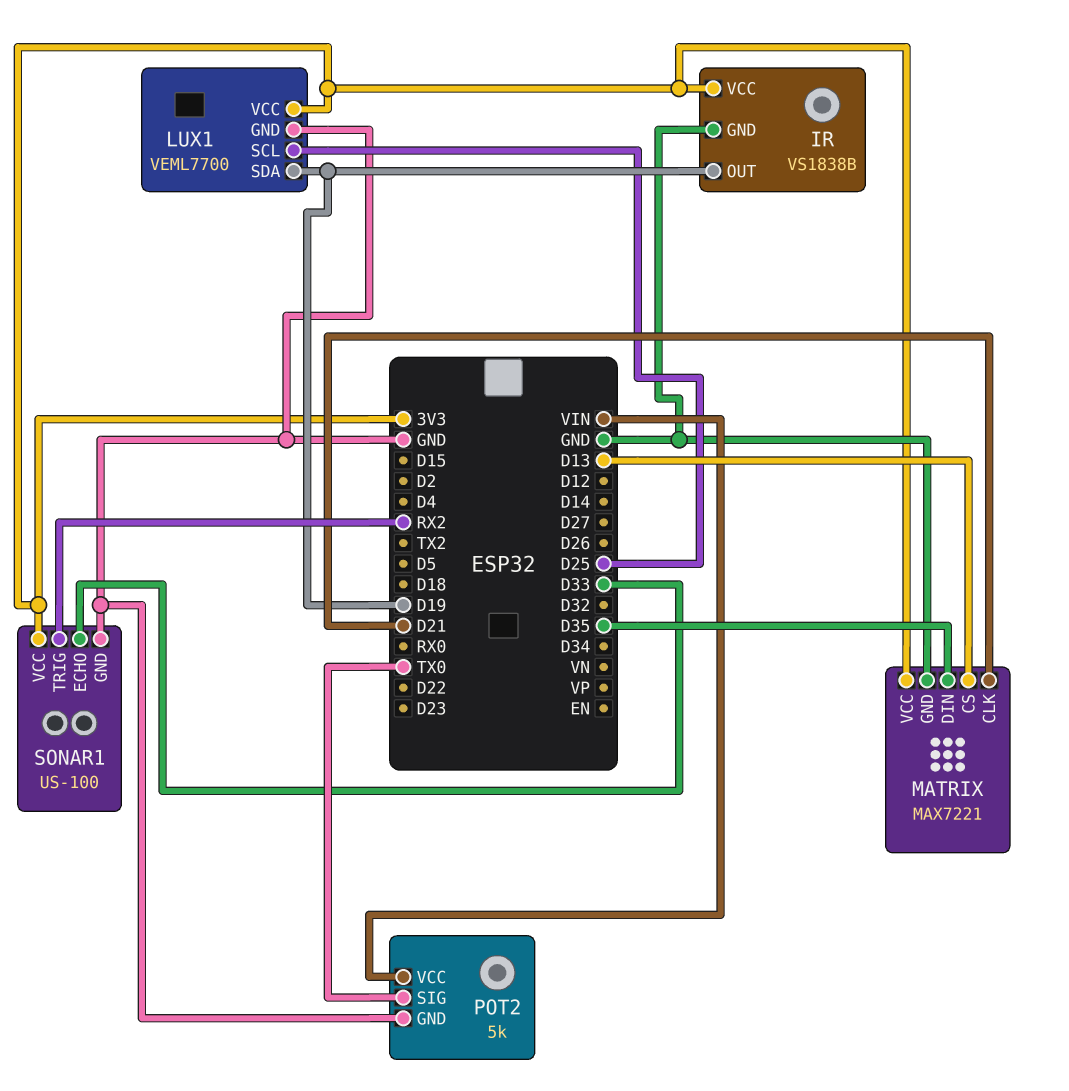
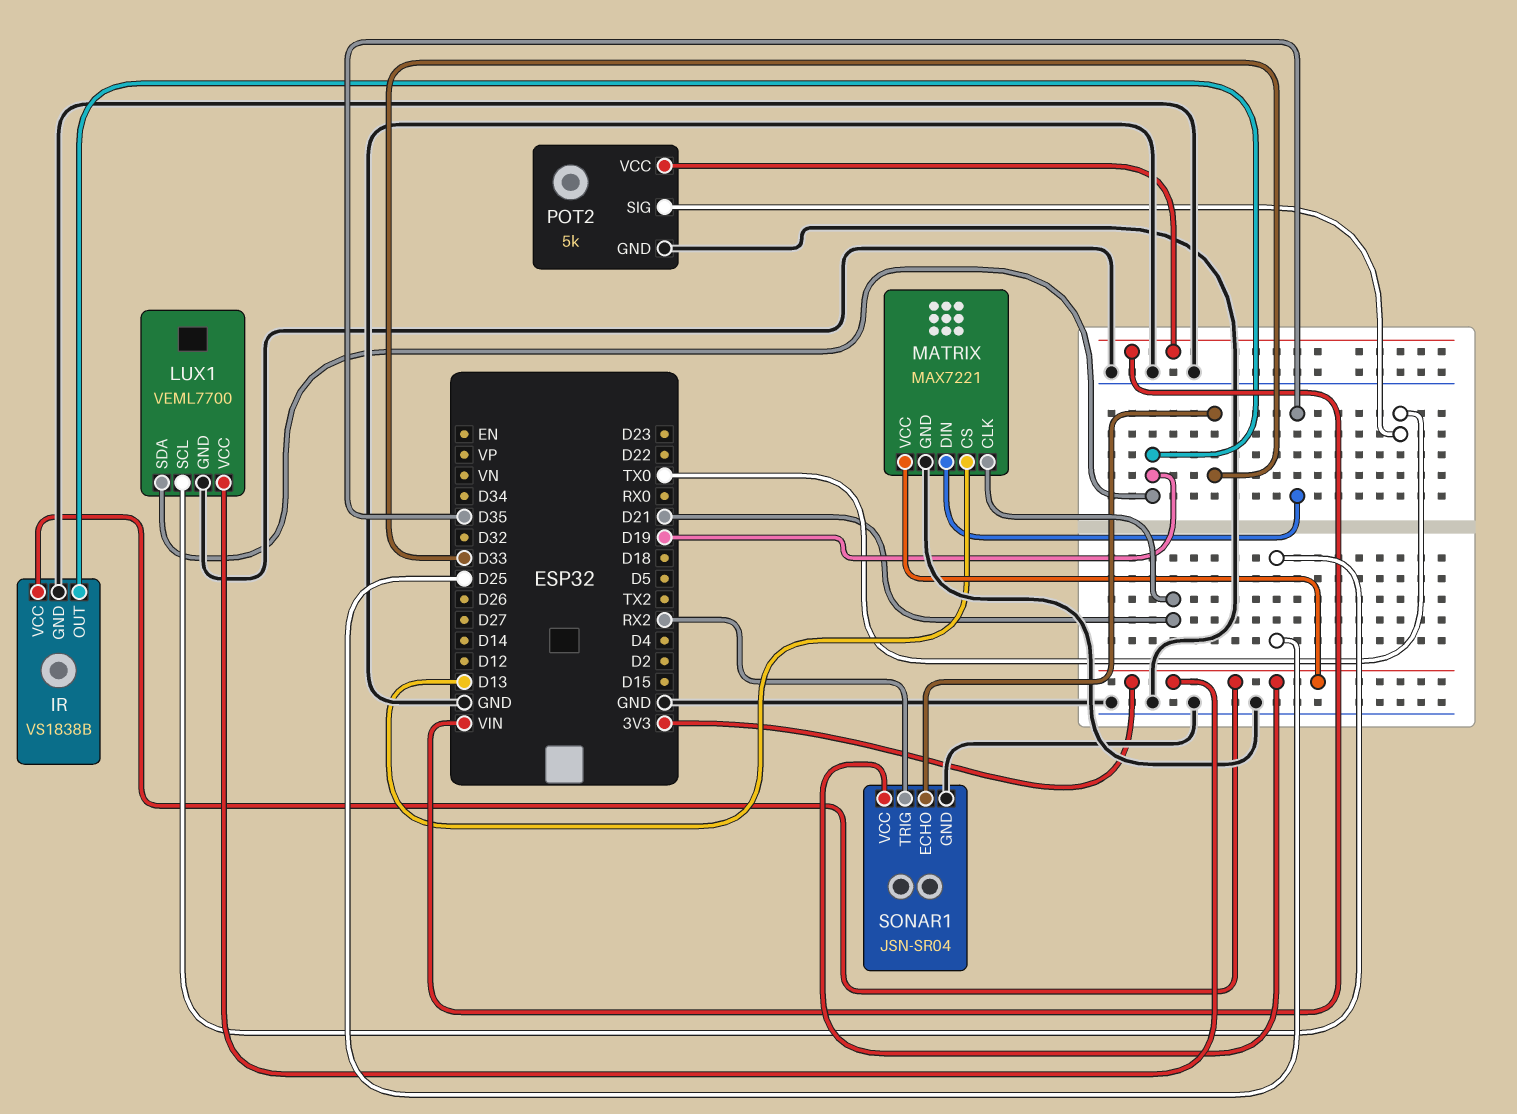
SONAR1: US-100 -> JSN-SR04

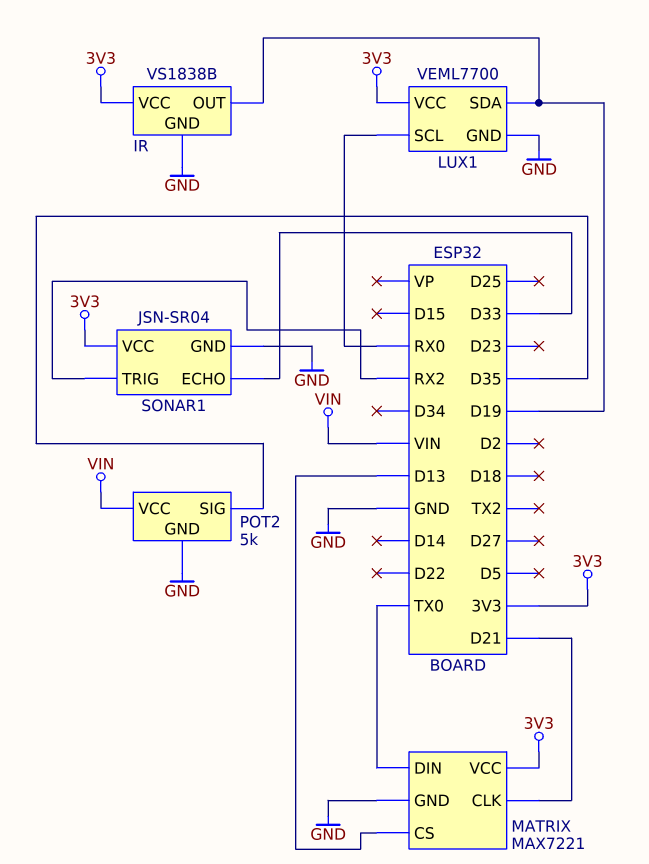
LUX1 pin SCL: D25 -> RX0
MATRIX pin DIN: D35 -> TX0
POT2 pin SIG: TX0 -> D35

